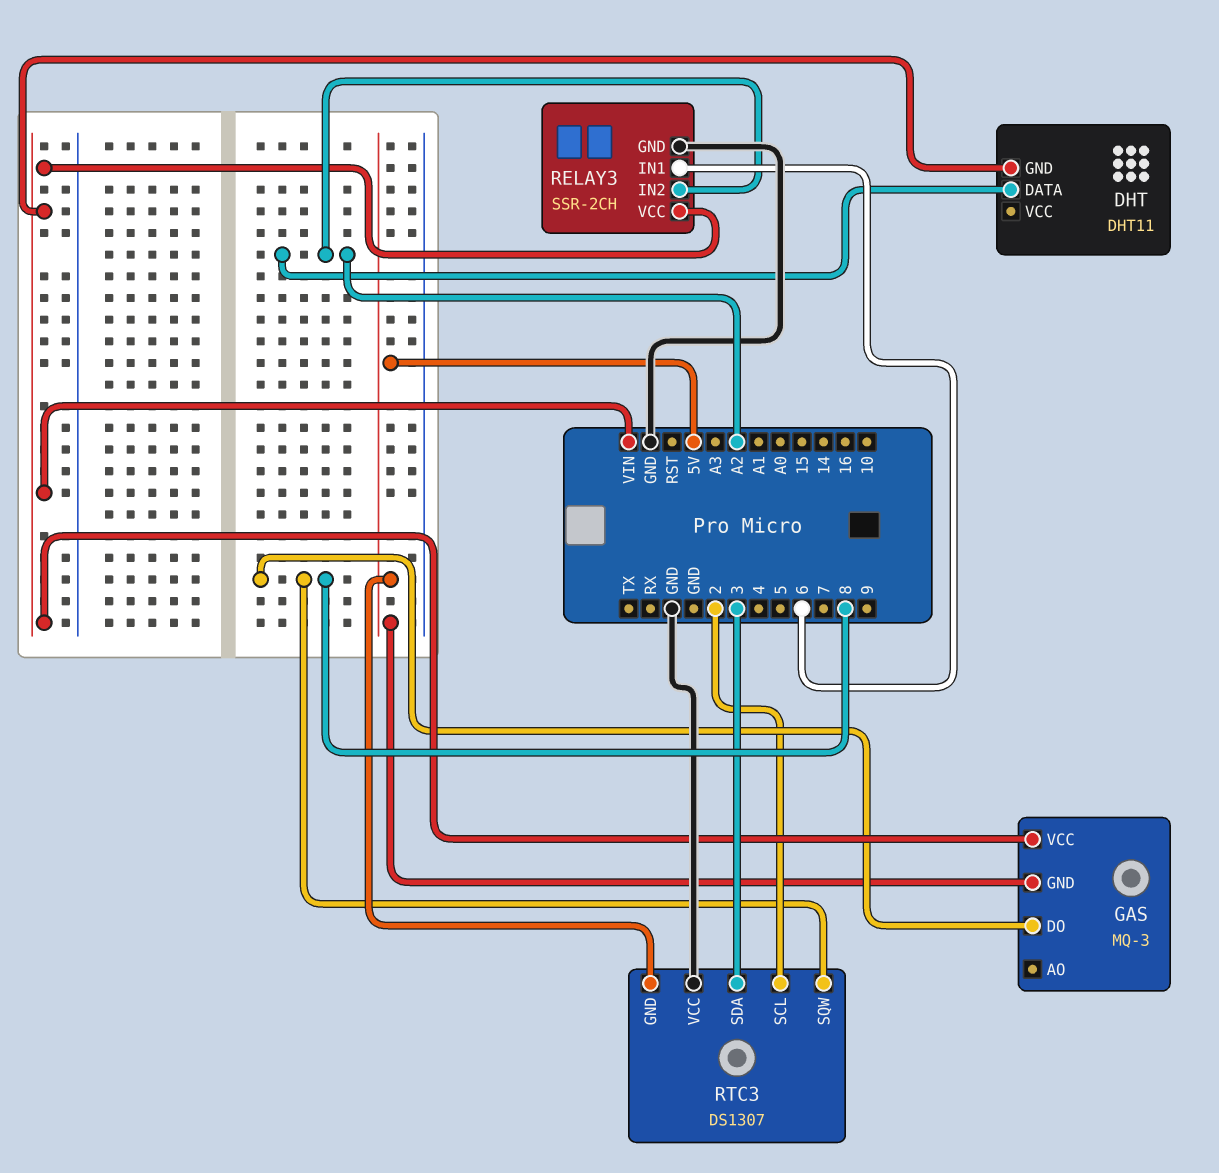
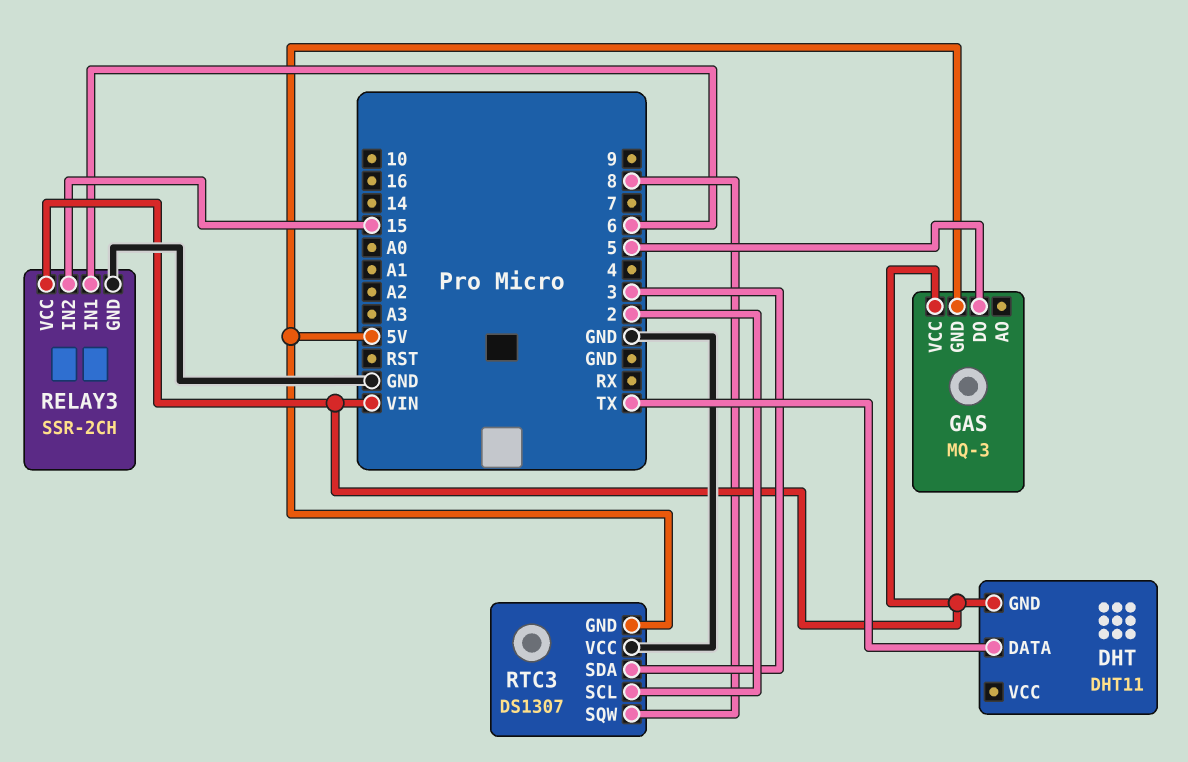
DHT pin DATA: A2 -> TX
GAS pin DO: 8 -> 5
RELAY3 pin IN2: A2 -> 15

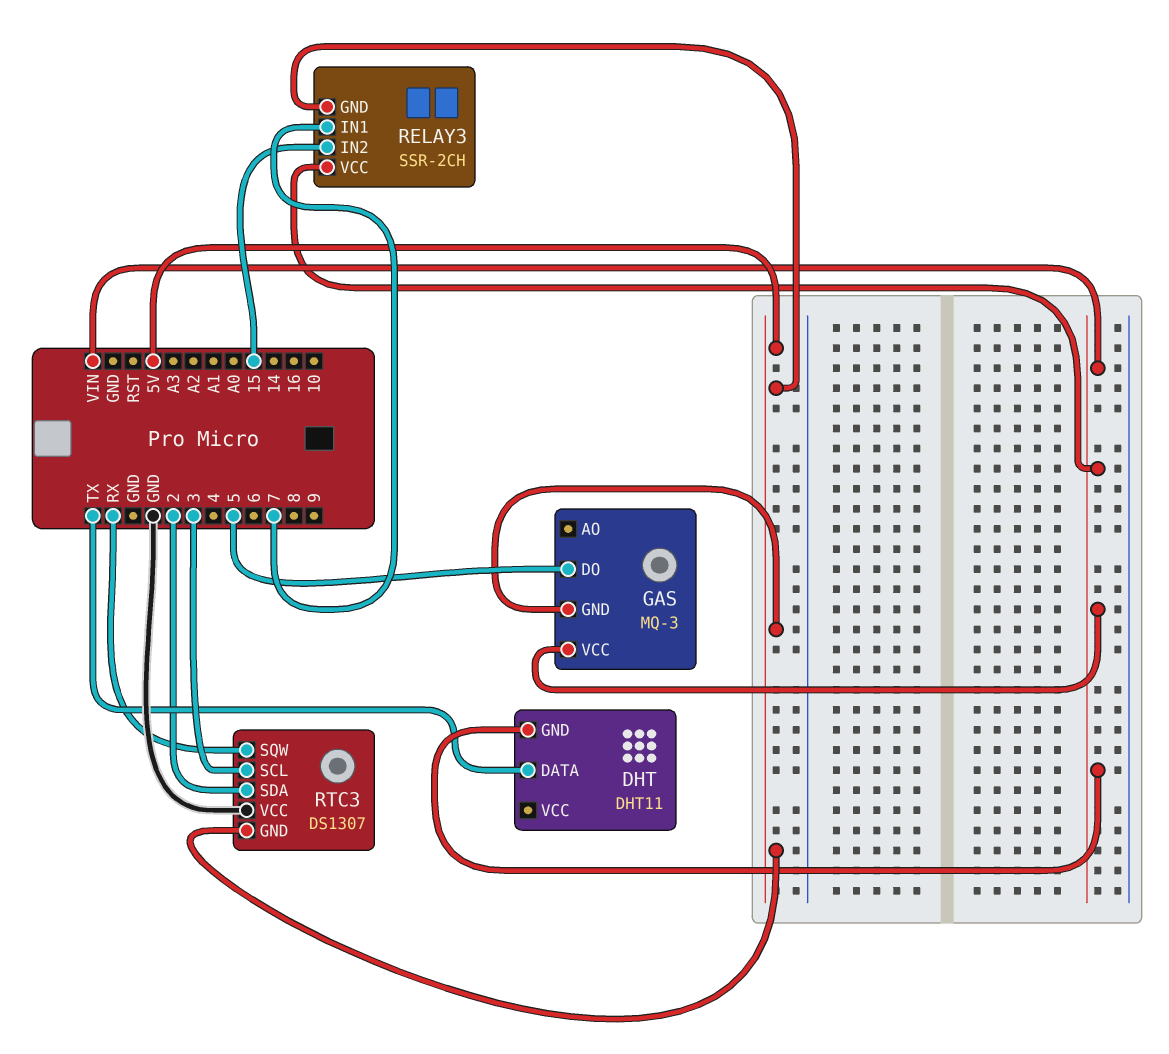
RELAY3 pin GND: GND -> 5V
RELAY3 pin IN1: 6 -> 7
RTC3 pin SCL: 2 -> 3
RTC3 pin SDA: 3 -> 2
RTC3 pin SQW: 8 -> RX

